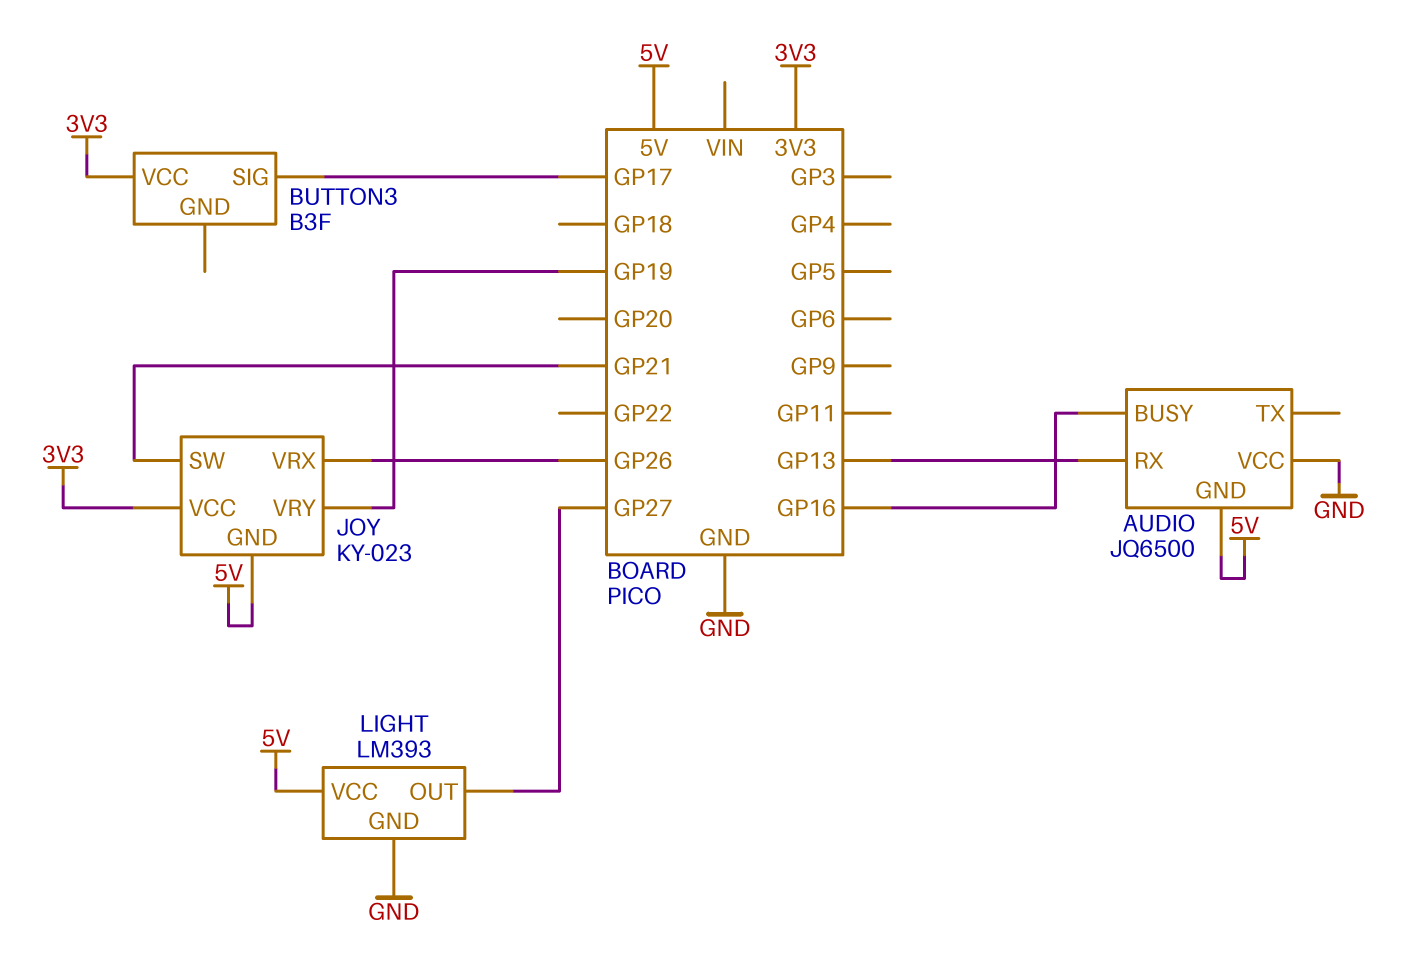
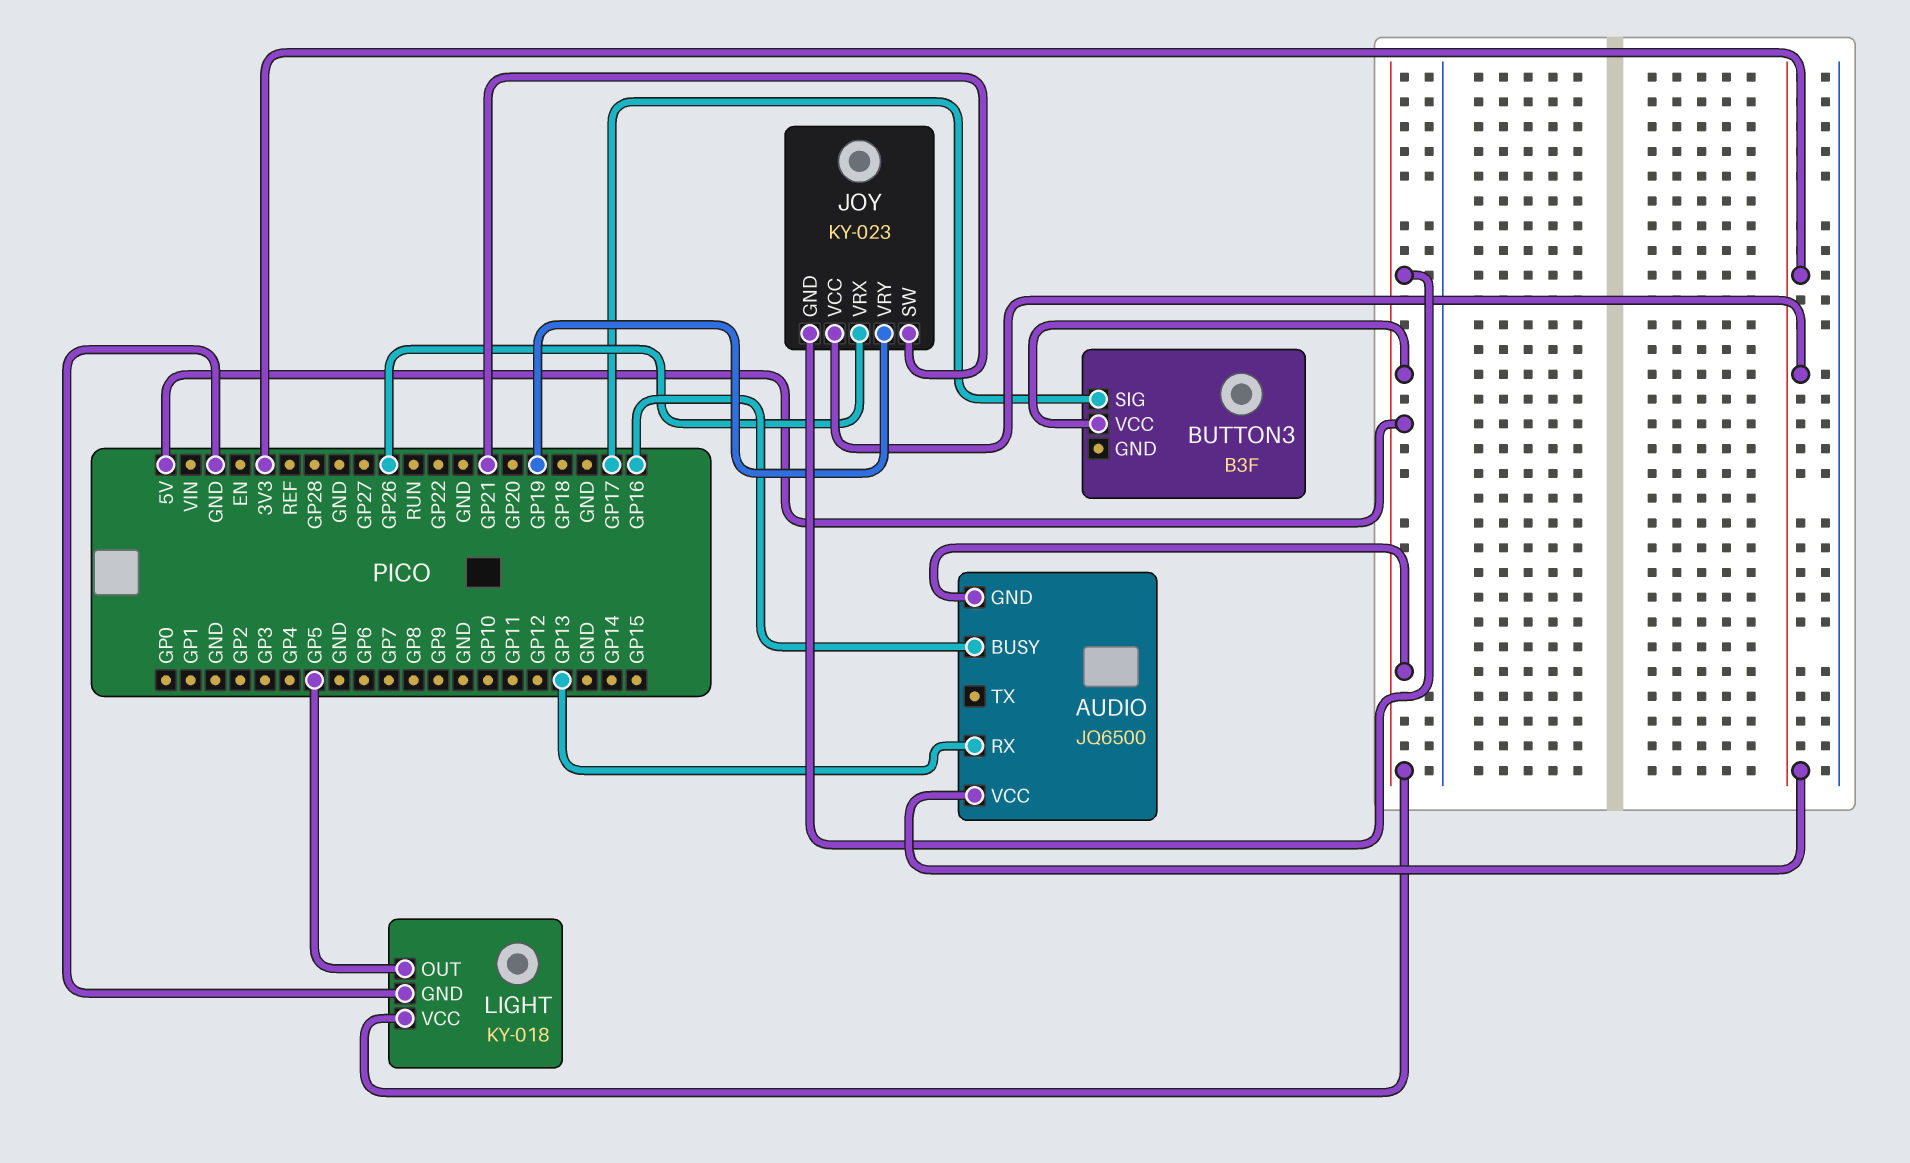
AUDIO pin VCC: GND -> 3V3
BUTTON3 pin VCC: 3V3 -> 5V
LIGHT: LM393 -> KY-018
LIGHT pin OUT: GP27 -> GP5

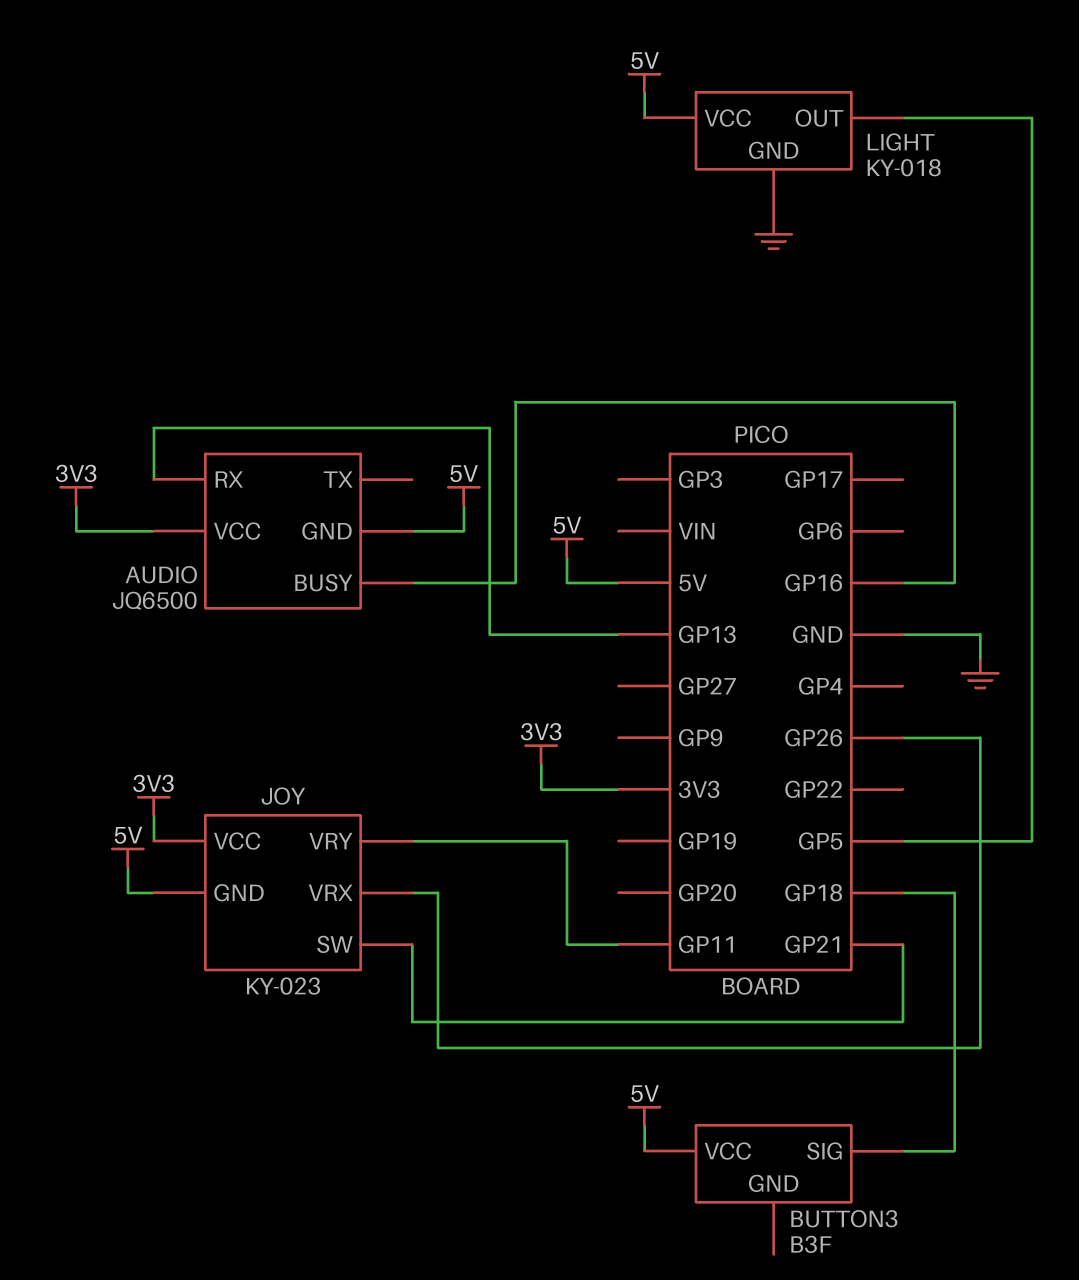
BUTTON3 pin SIG: GP17 -> GP18
JOY pin VRY: GP19 -> GP11

